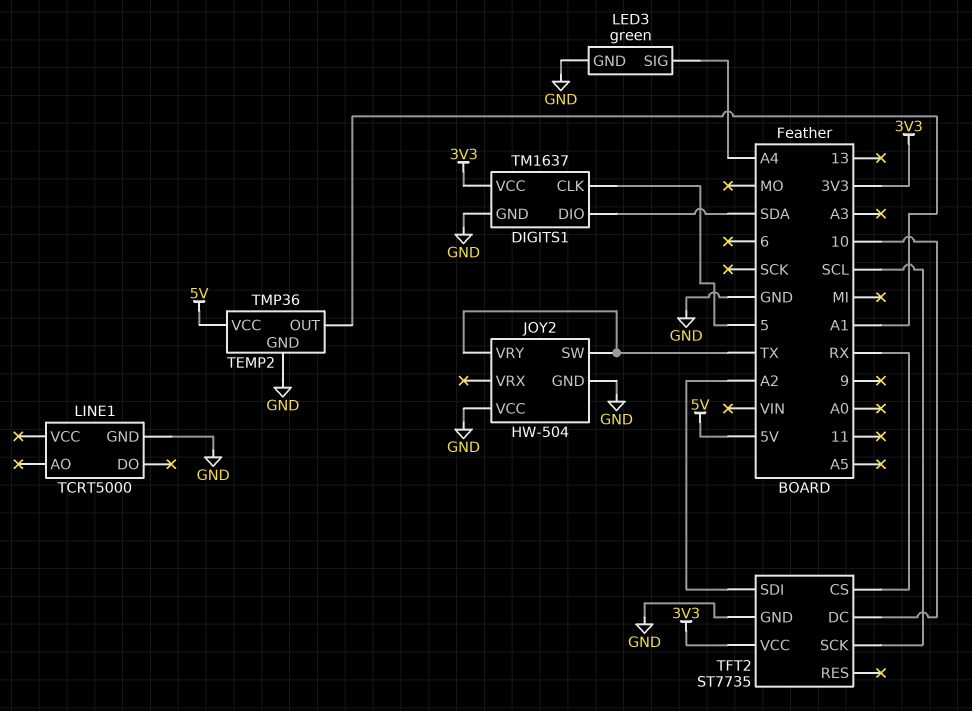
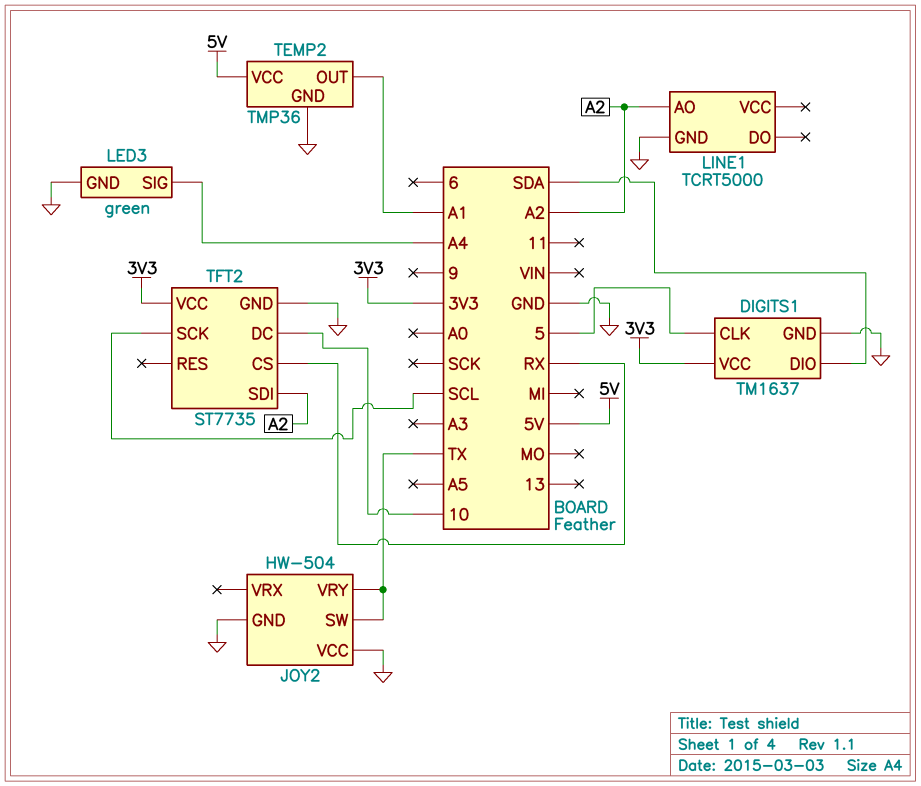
LINE1 pin AO: none -> A2

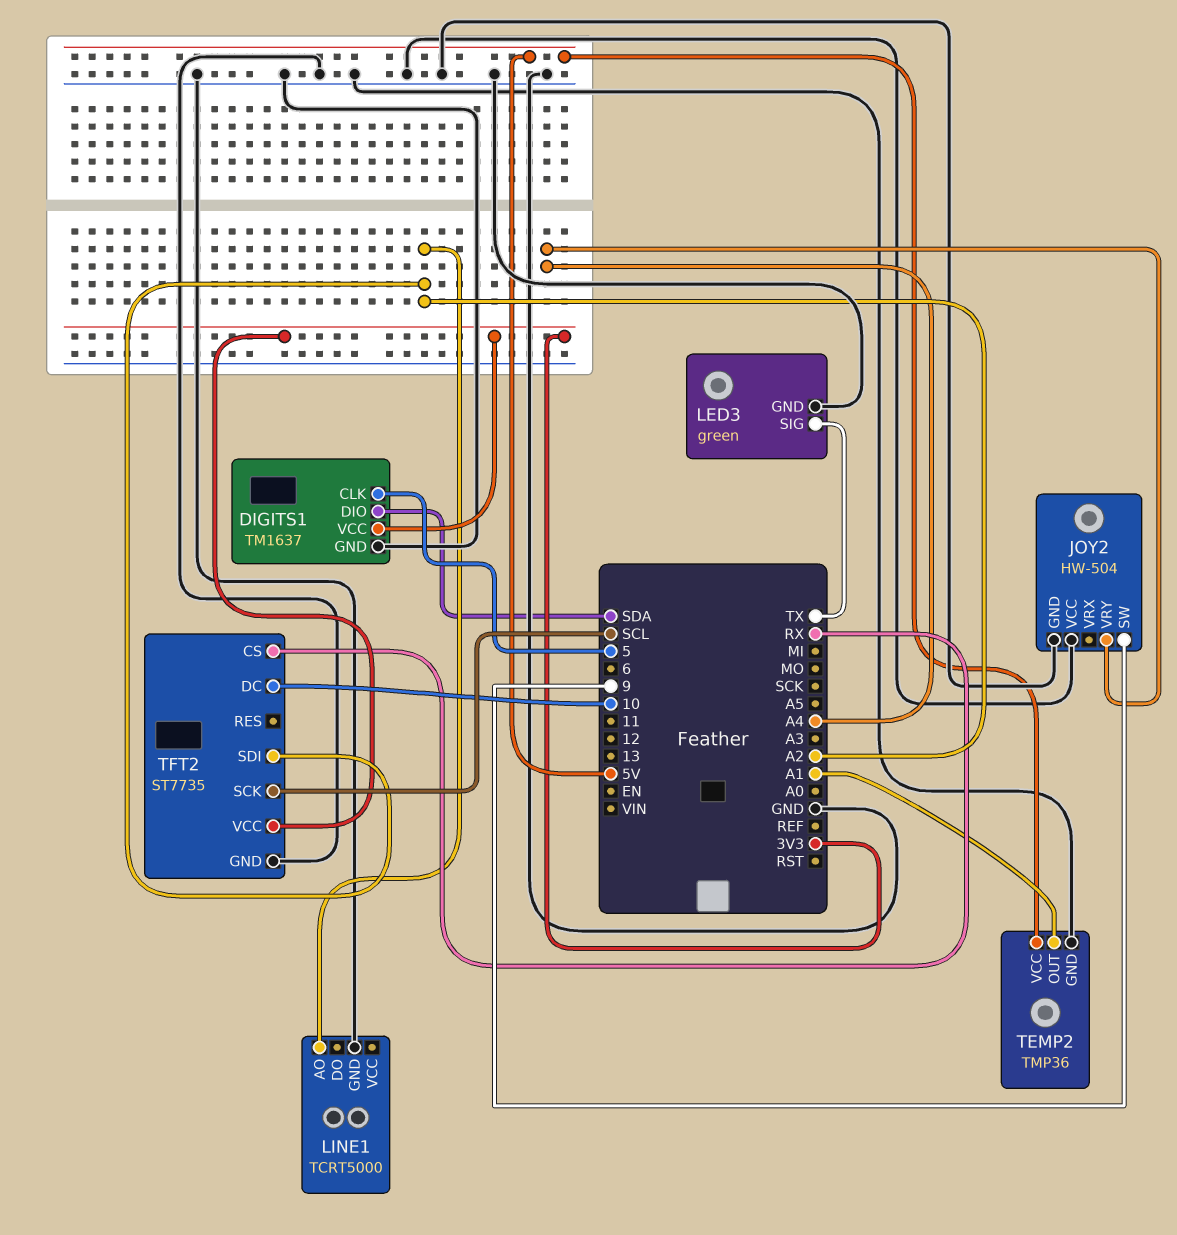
JOY2 pin SW: TX -> 9
JOY2 pin VRY: TX -> A4
LED3 pin SIG: A4 -> TX

